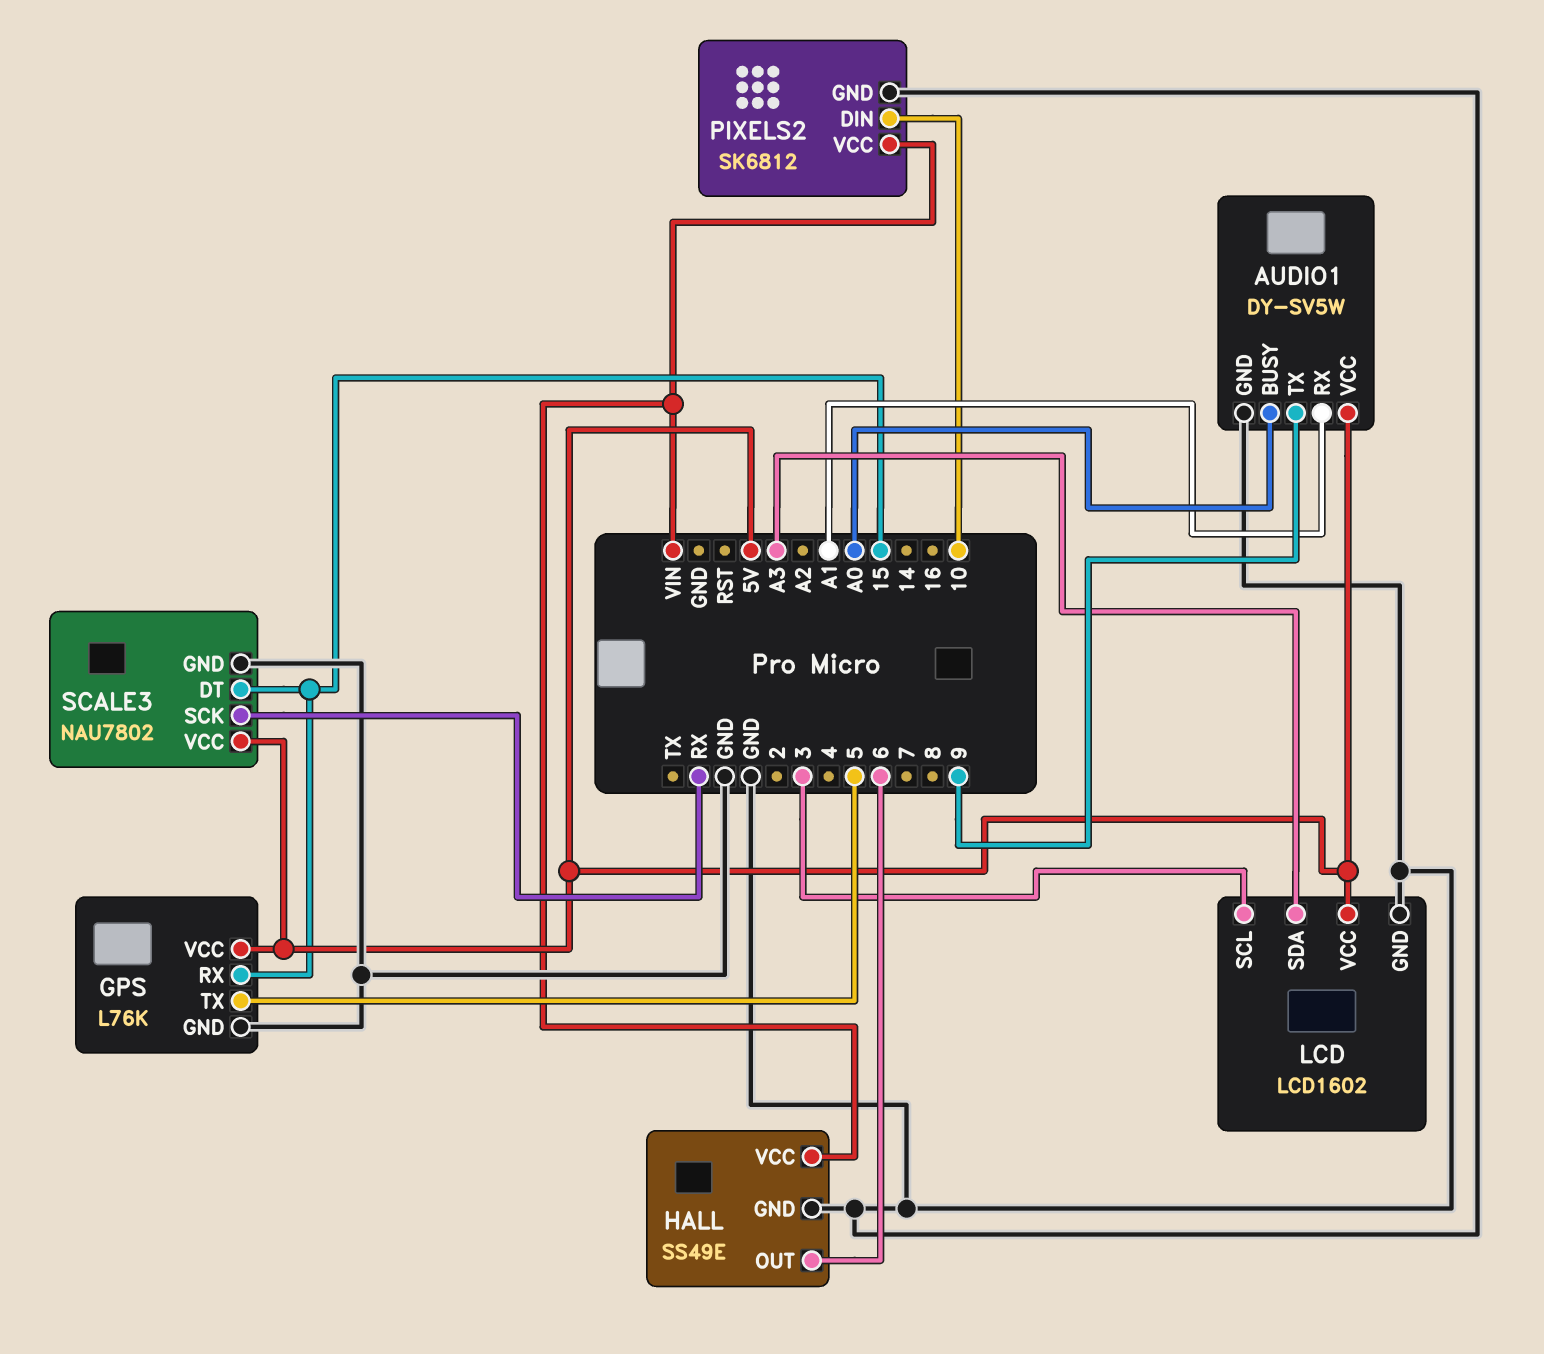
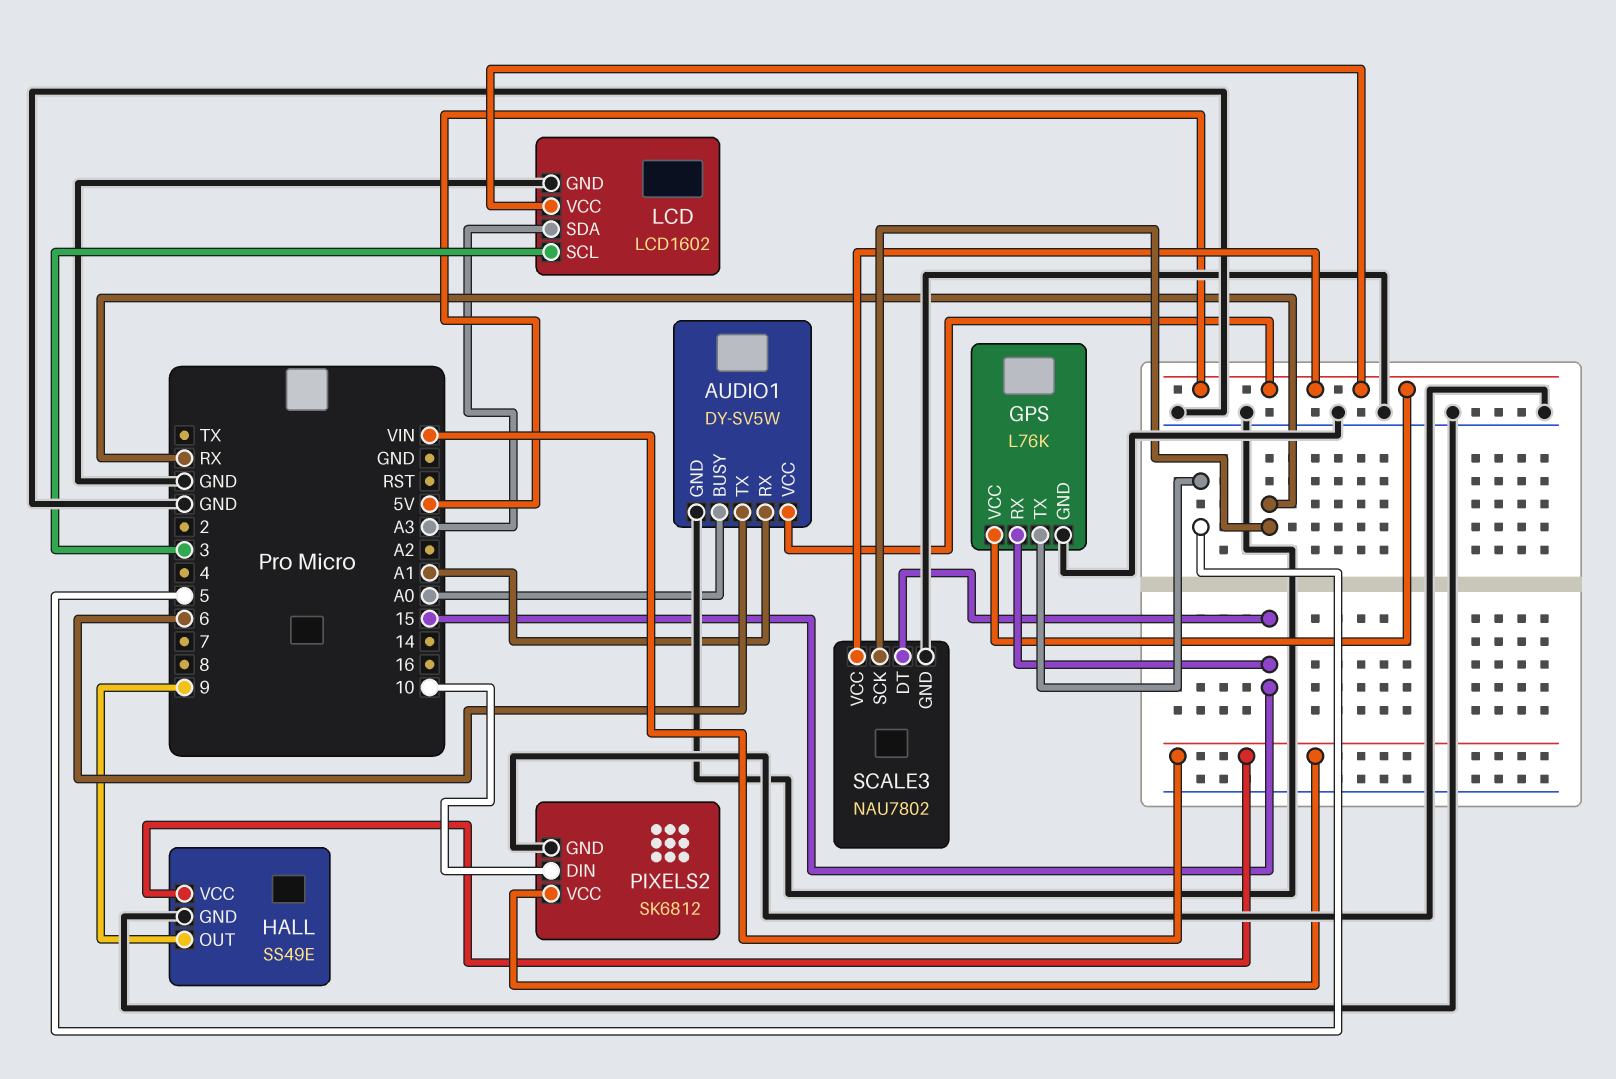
AUDIO1 pin TX: 9 -> 6
HALL pin OUT: 6 -> 9

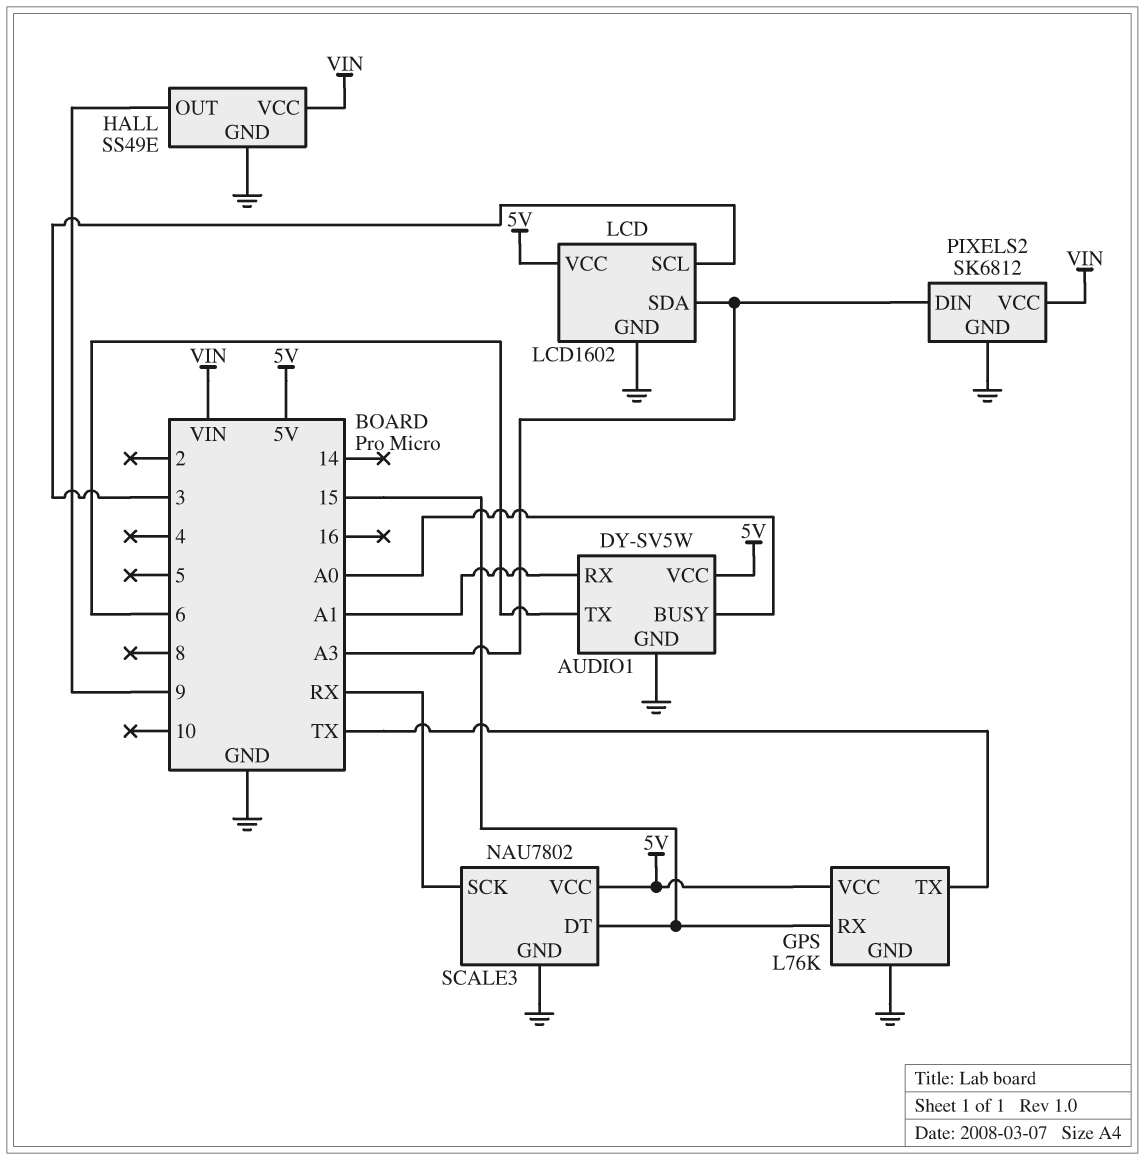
GPS pin TX: 5 -> TX
PIXELS2 pin DIN: 10 -> A3

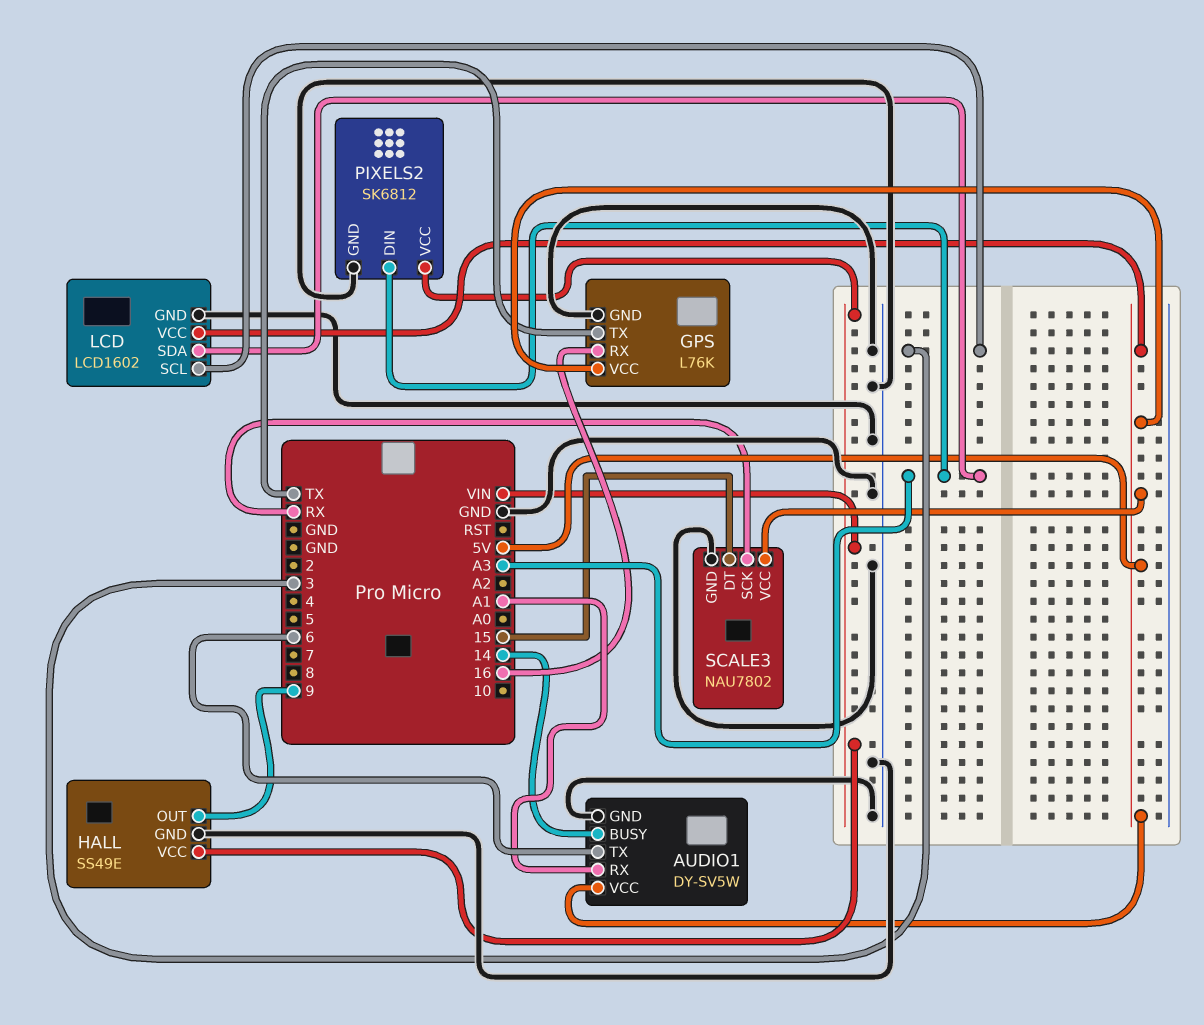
AUDIO1 pin BUSY: A0 -> 14
GPS pin RX: 15 -> 16

